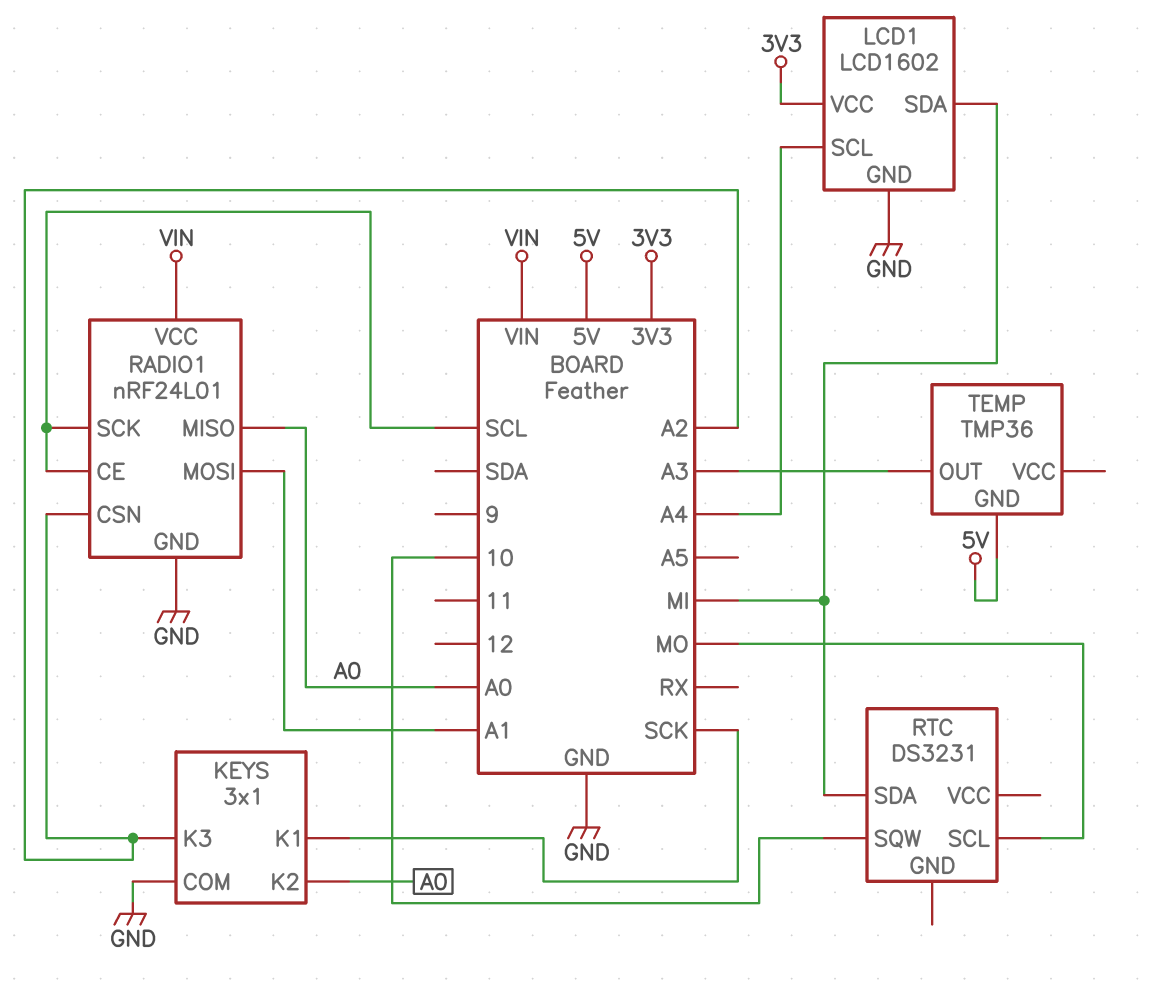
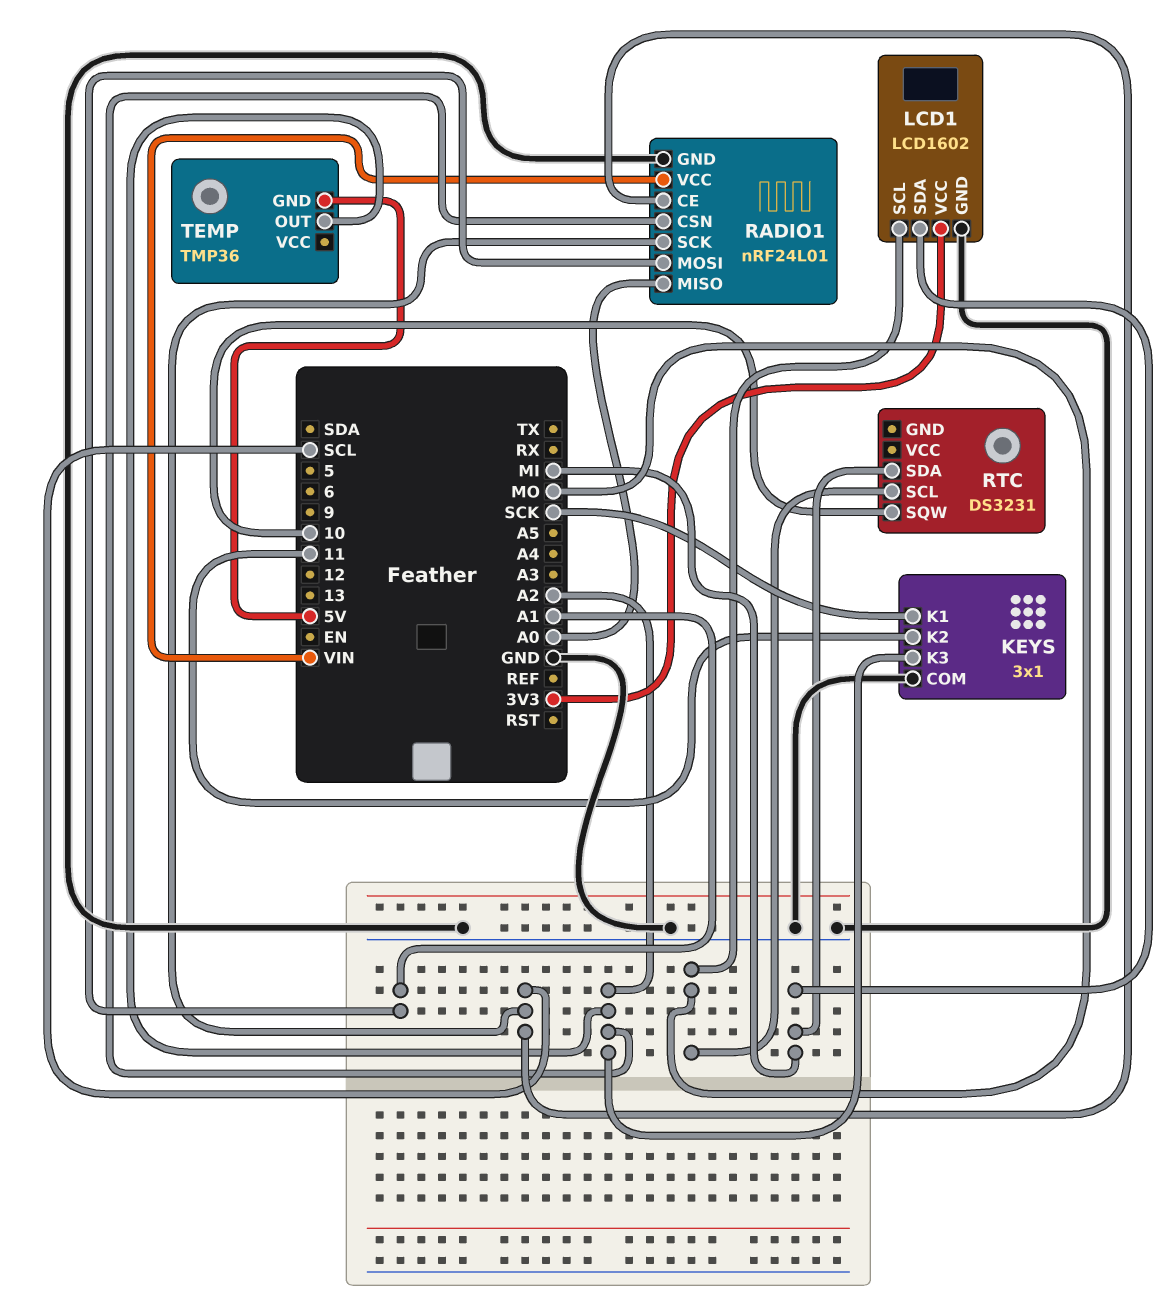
KEYS pin K2: A0 -> 11
LCD1 pin SCL: A4 -> MO
TEMP pin OUT: A3 -> A2

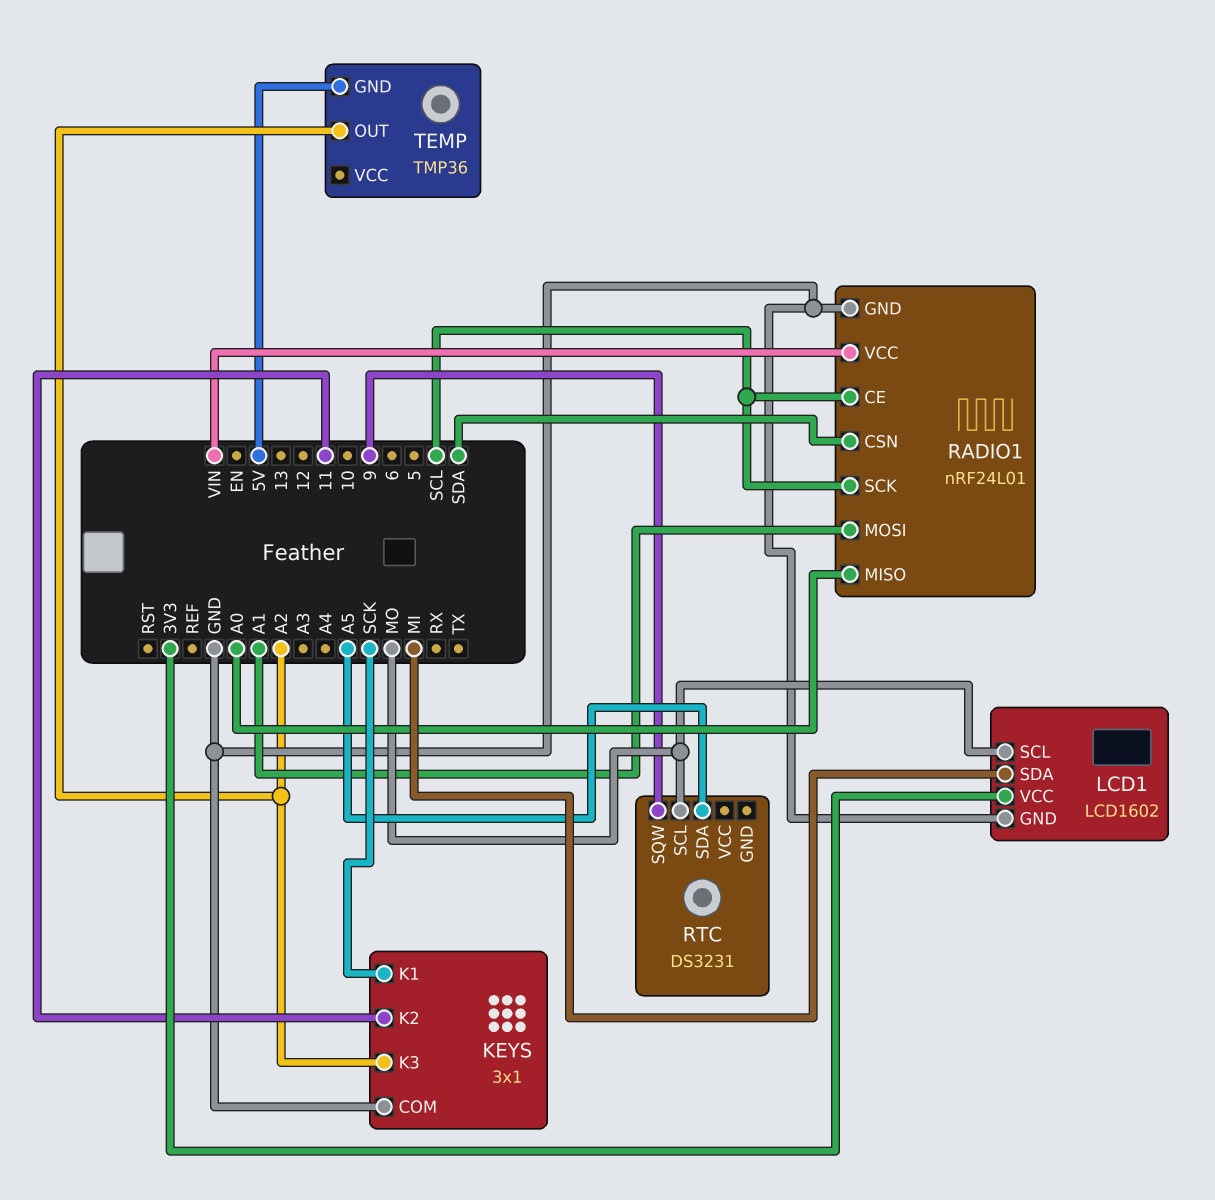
RADIO1 pin CSN: A2 -> SDA
RTC pin SDA: MI -> A5
RTC pin SQW: 10 -> 9

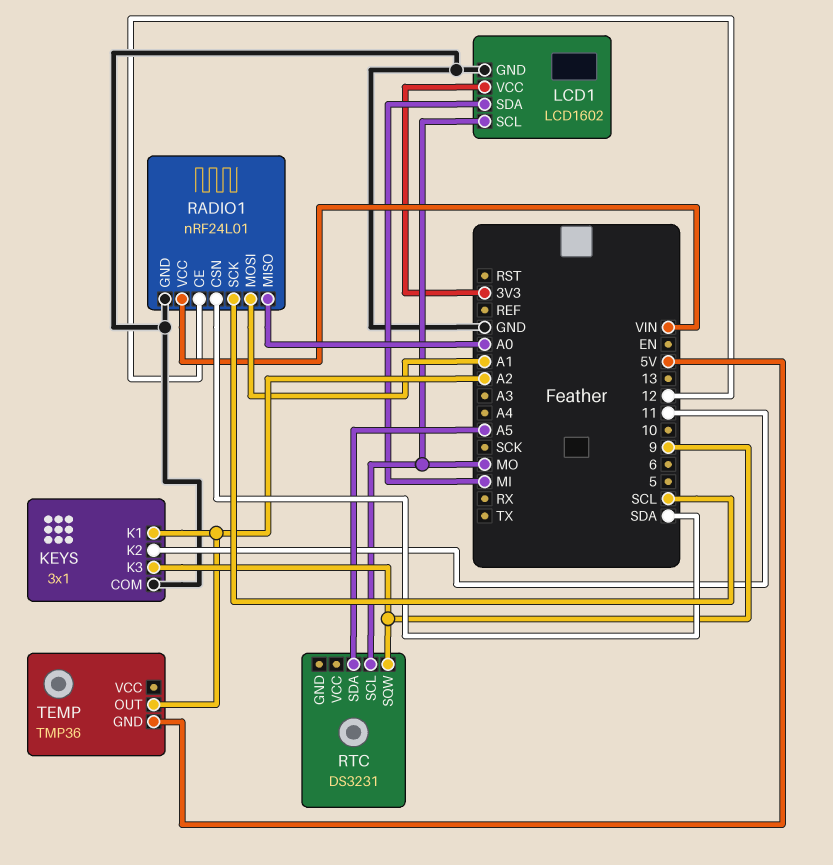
KEYS pin K1: SCK -> A2
KEYS pin K3: A2 -> 9
RADIO1 pin CE: SCL -> 12

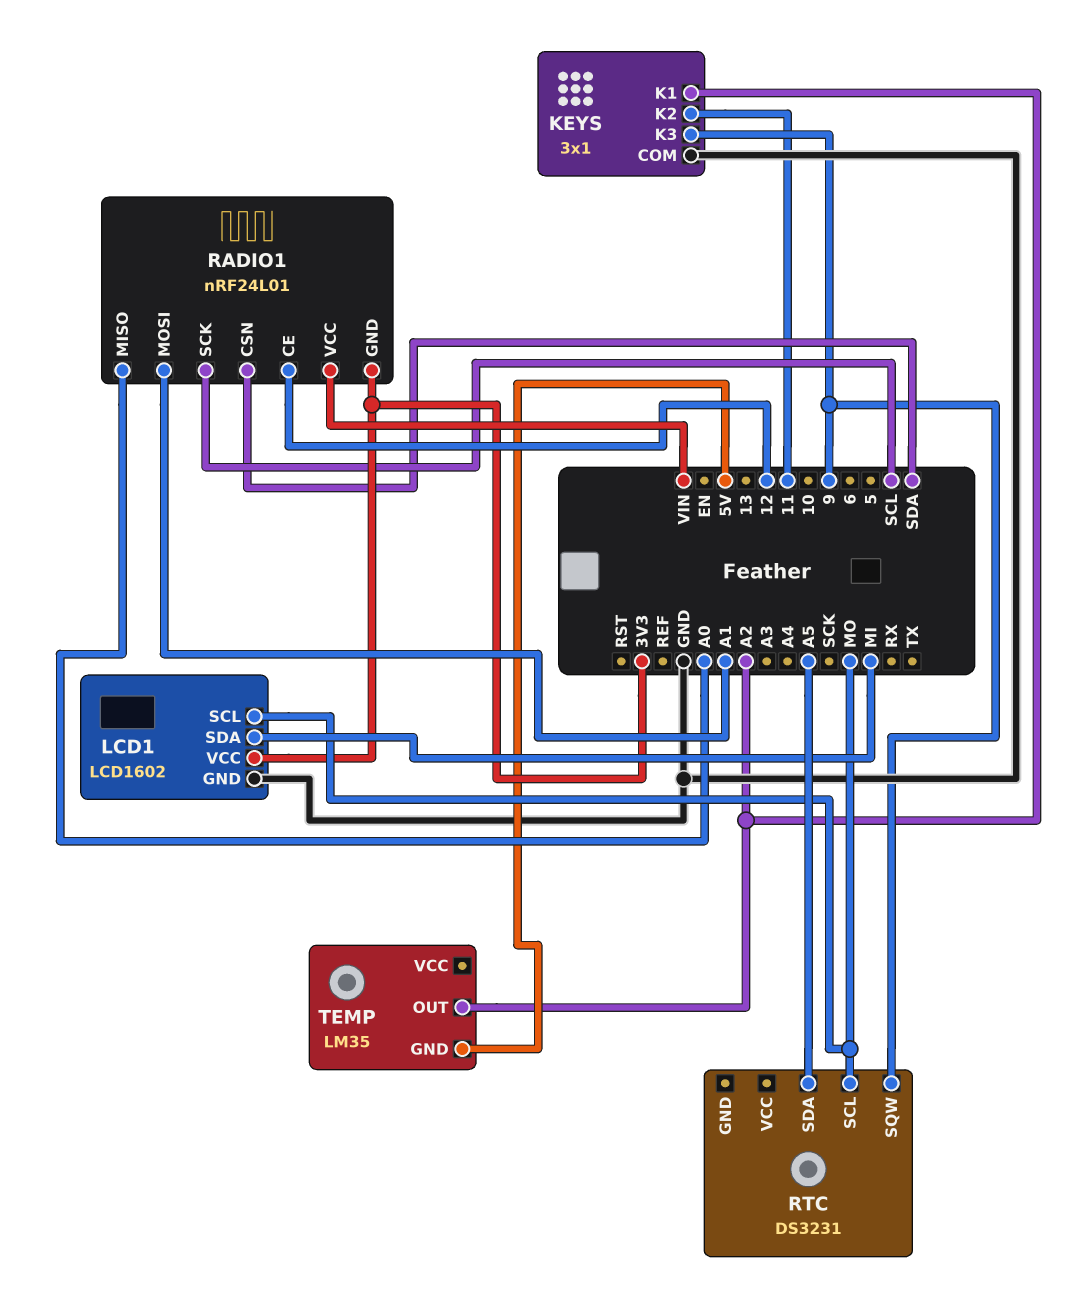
RADIO1 pin GND: GND -> 3V3
TEMP: TMP36 -> LM35

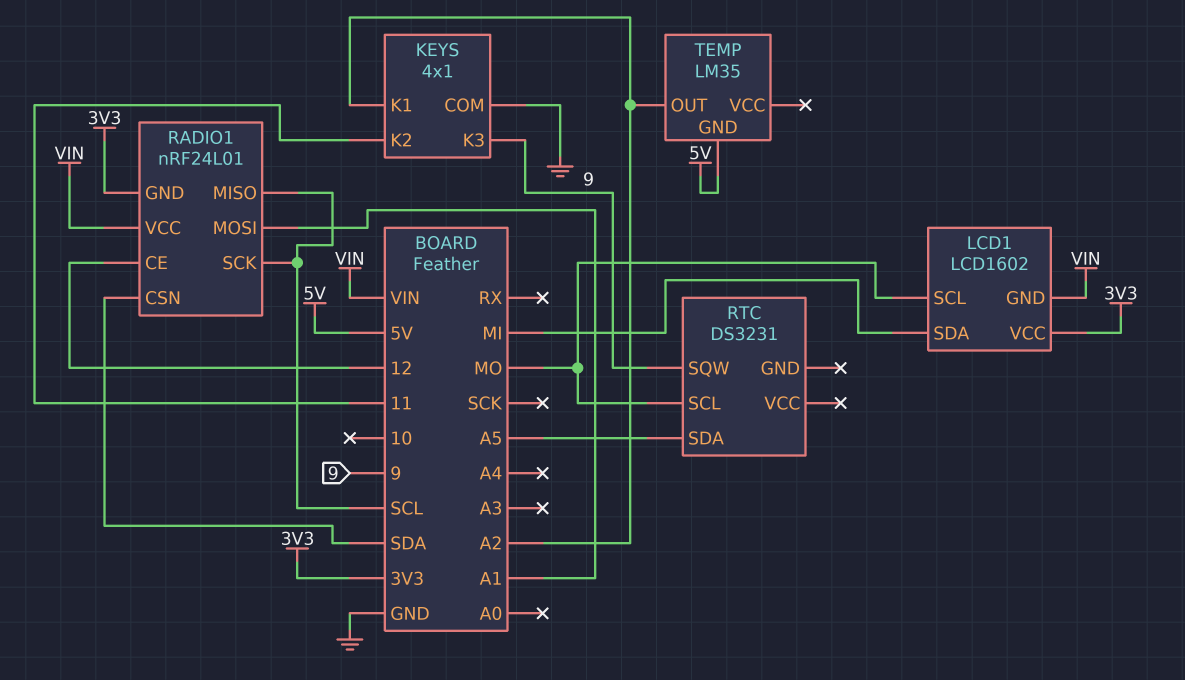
KEYS: 3x1 -> 4x1
LCD1 pin GND: GND -> VIN
RADIO1 pin MISO: A0 -> SCL

